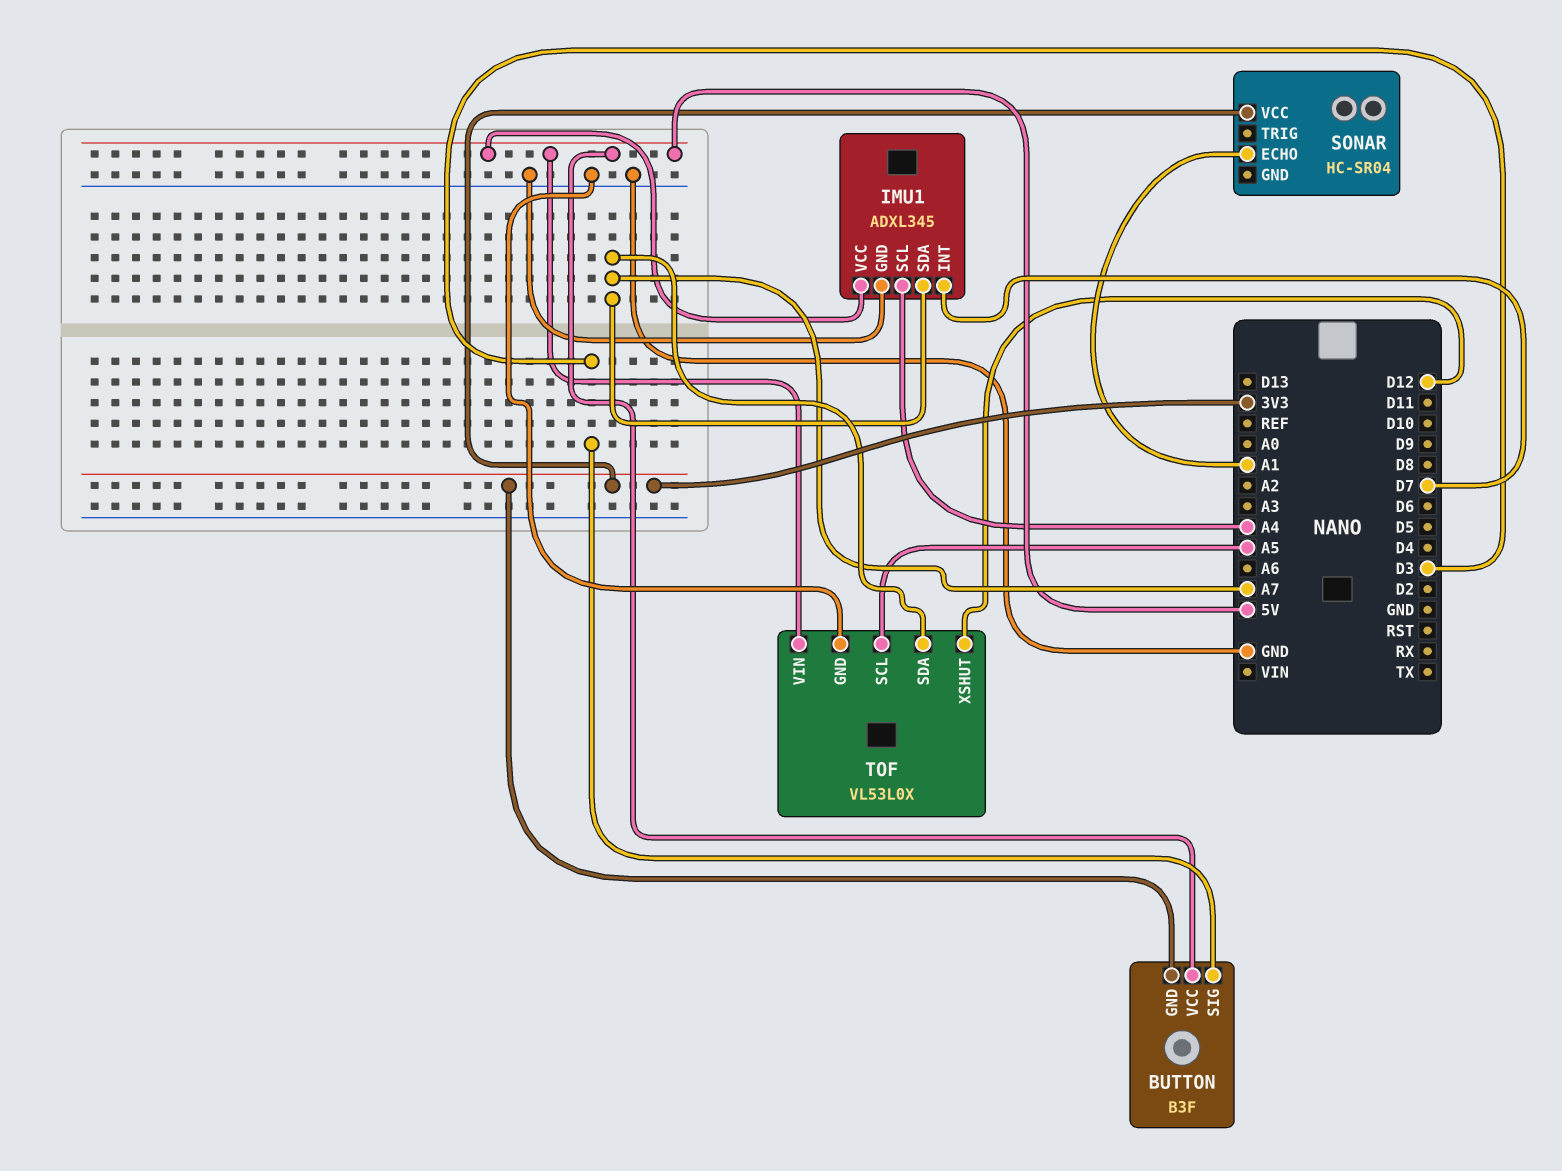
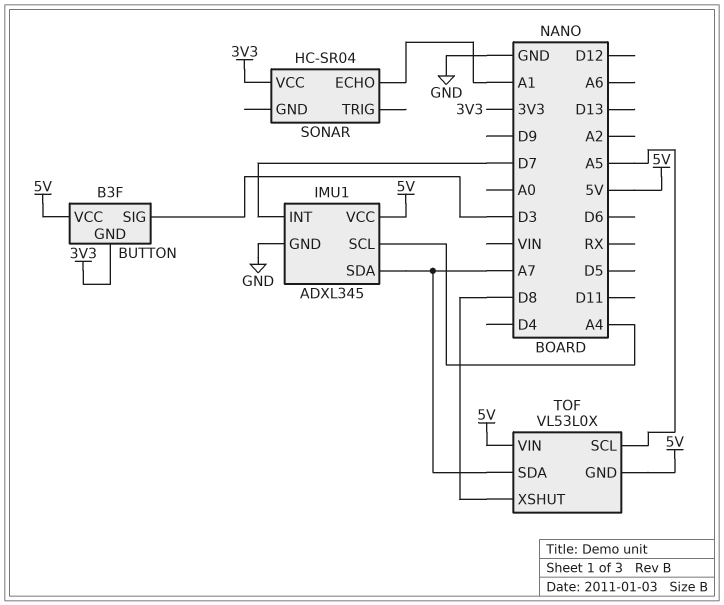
TOF pin GND: GND -> 5V
TOF pin XSHUT: D12 -> D8

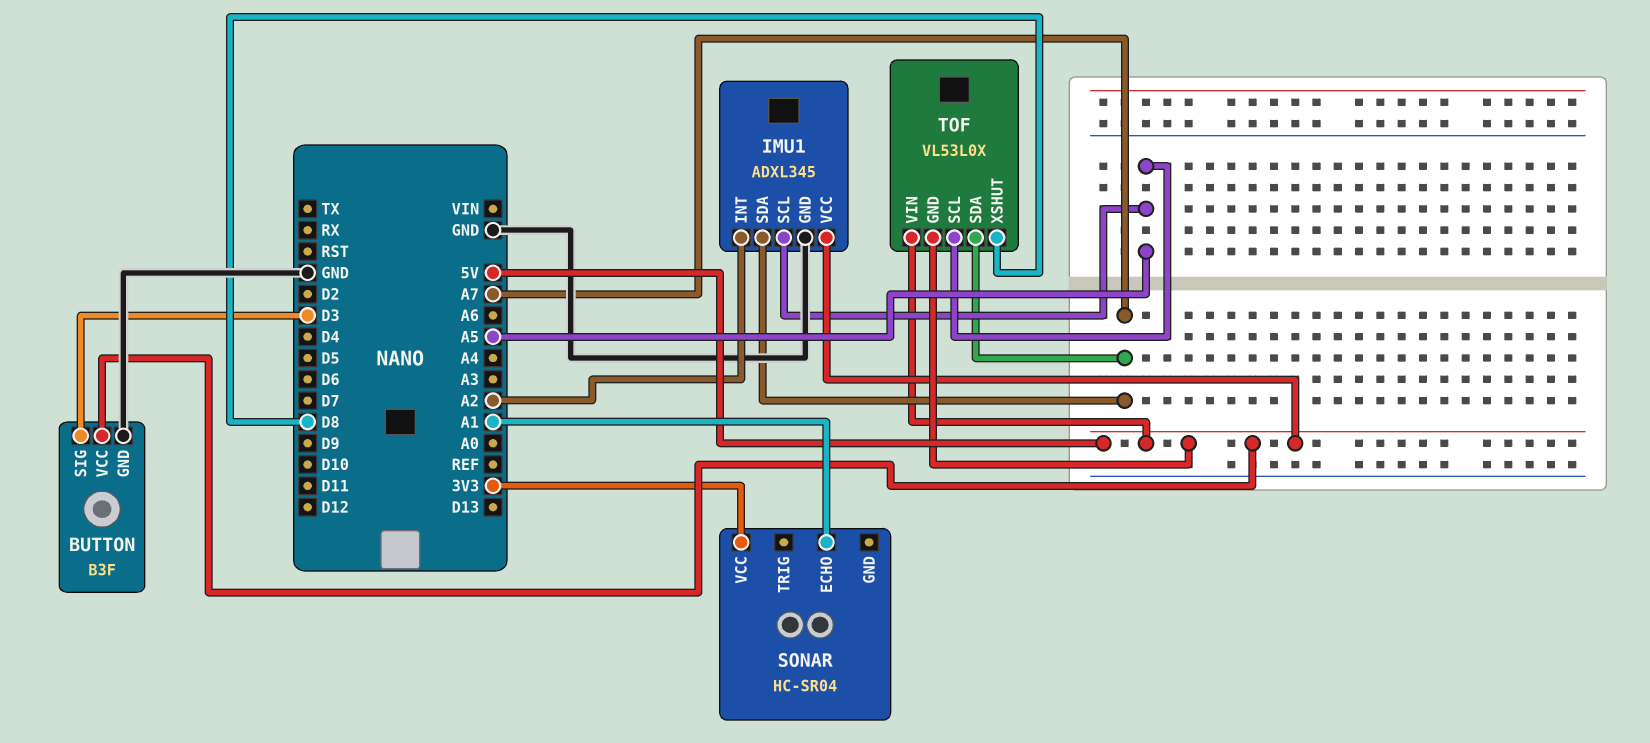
BUTTON pin GND: 3V3 -> GND
IMU1 pin INT: D7 -> A2
IMU1 pin SCL: A4 -> A5

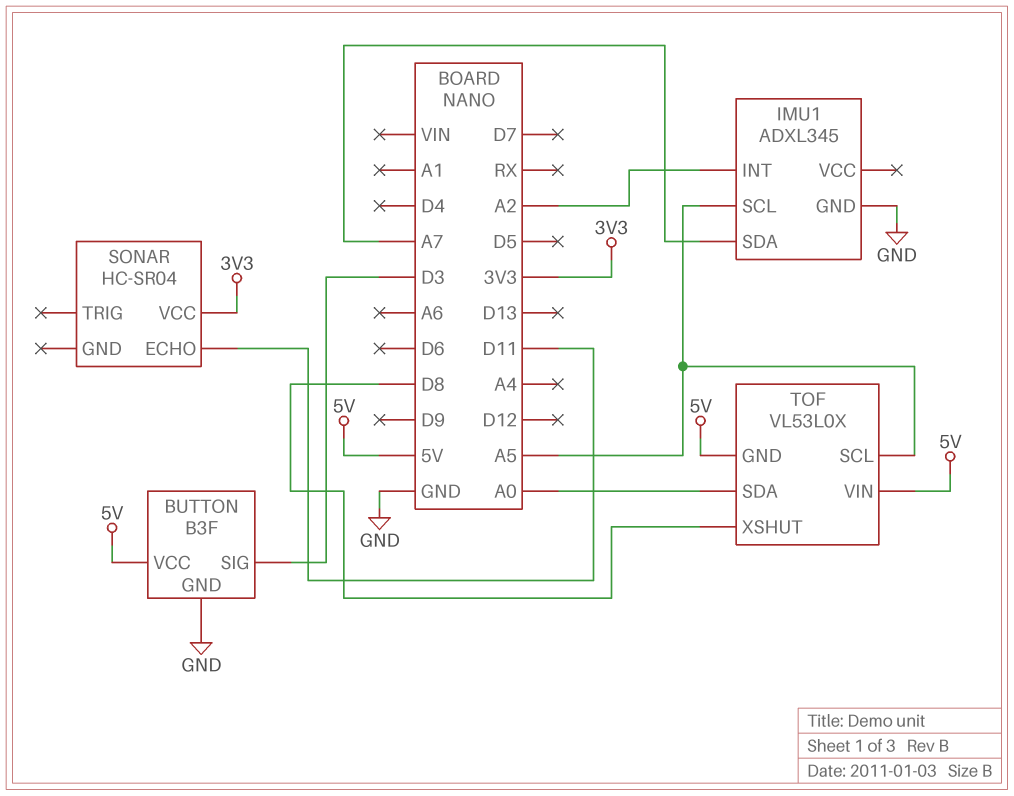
IMU1 pin VCC: 5V -> none
SONAR pin ECHO: A1 -> D11
TOF pin SDA: A7 -> A0

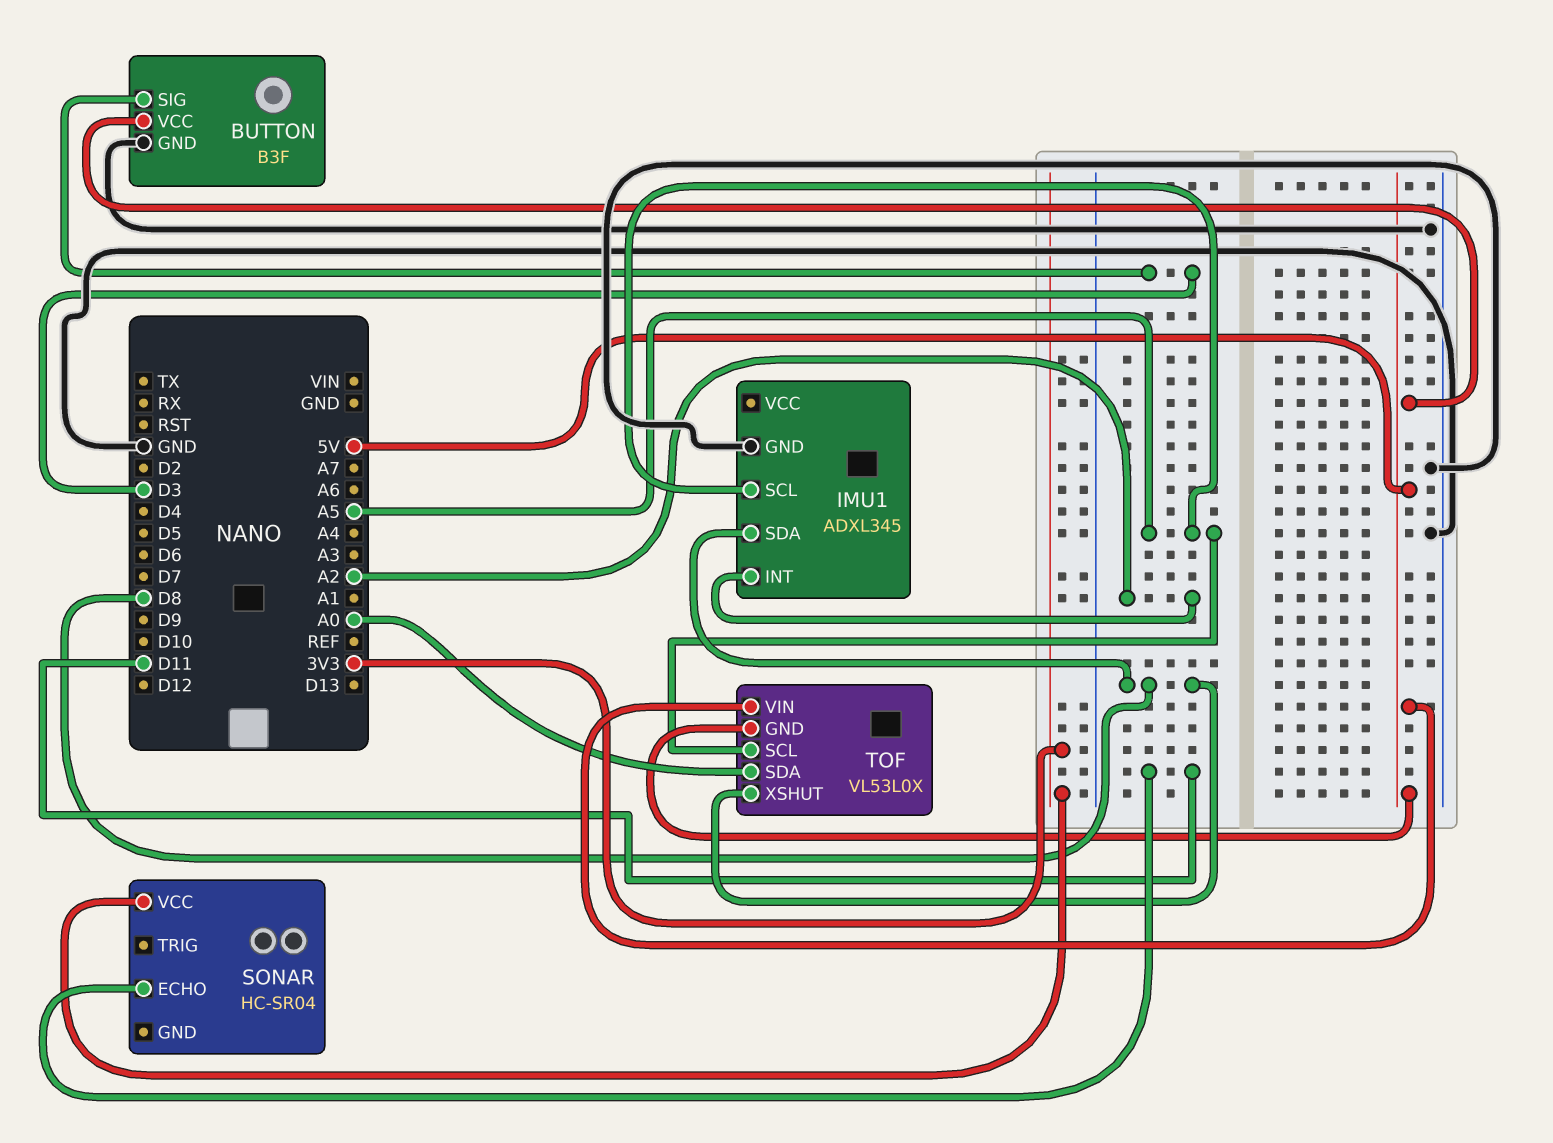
IMU1 pin SDA: A7 -> D8

